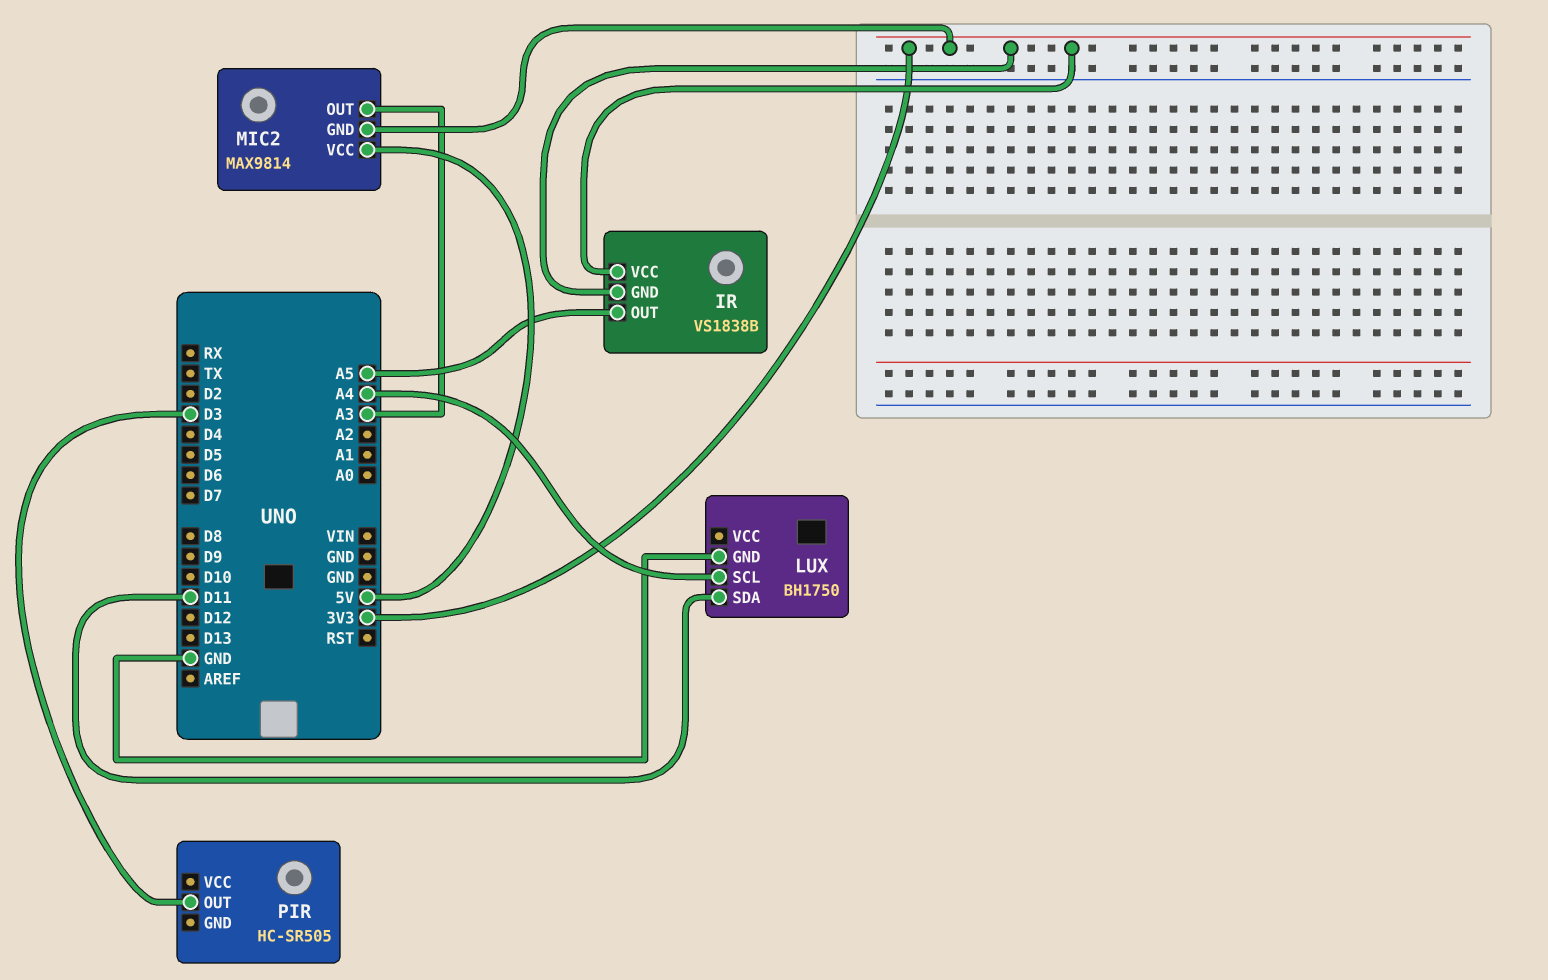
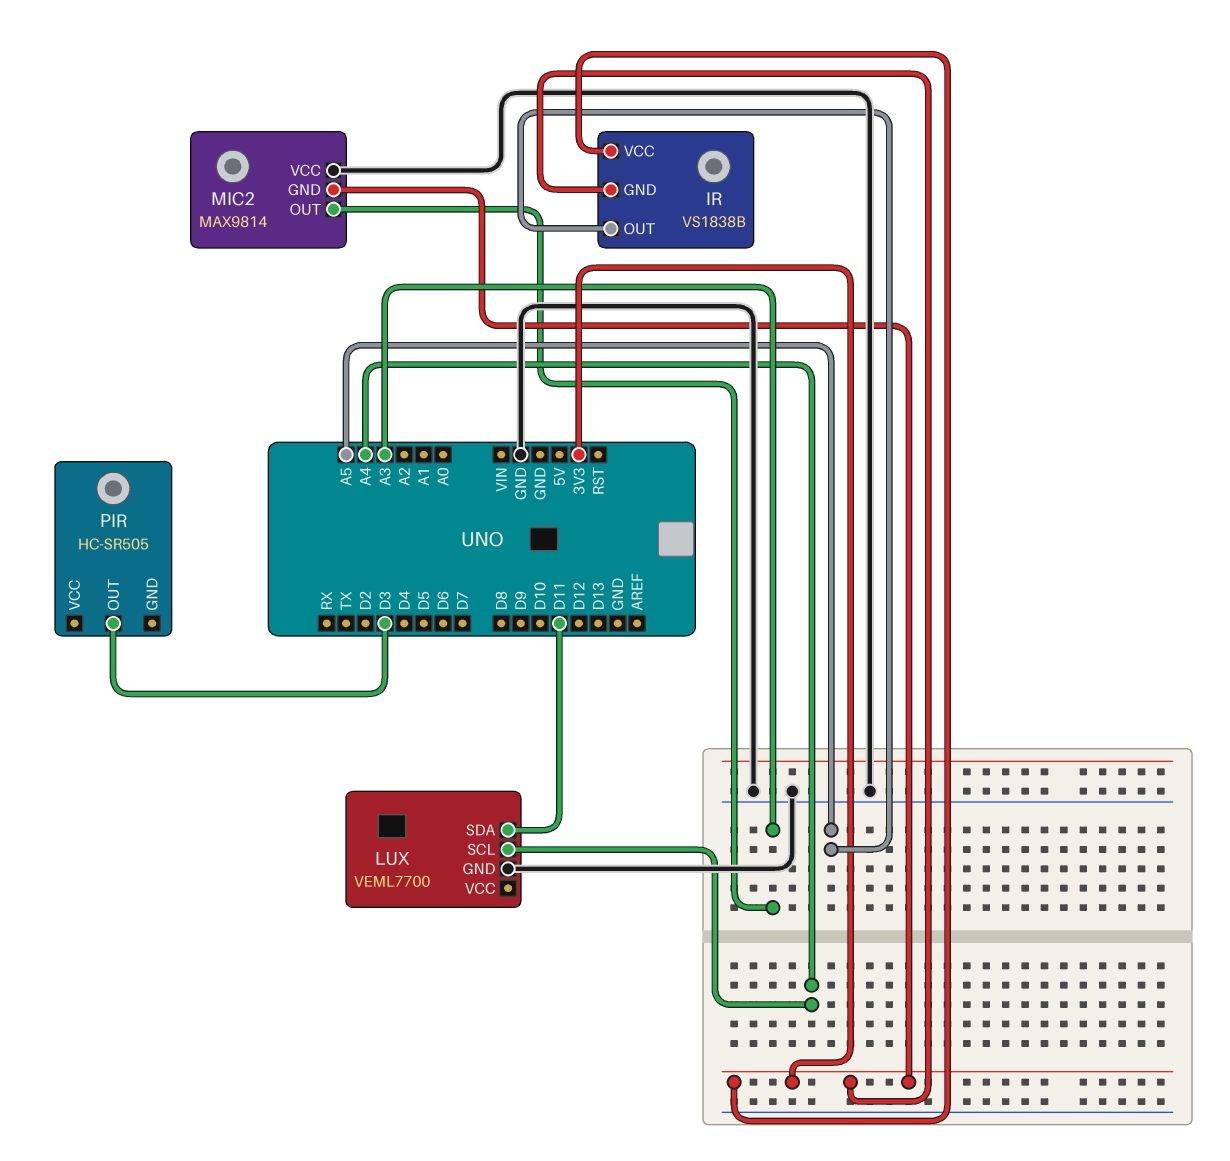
LUX: BH1750 -> VEML7700
MIC2 pin VCC: 5V -> GND

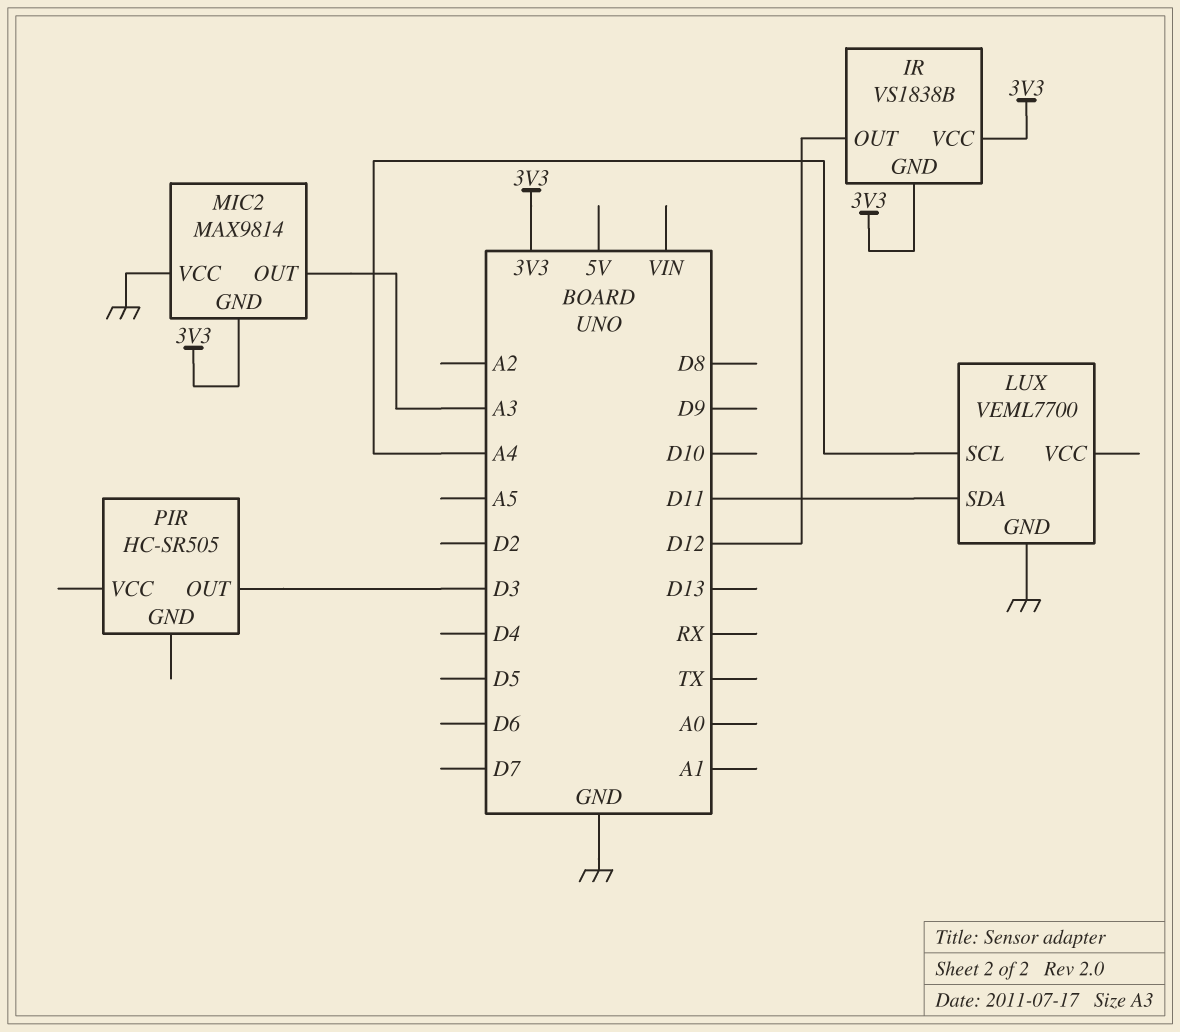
IR pin OUT: A5 -> D12

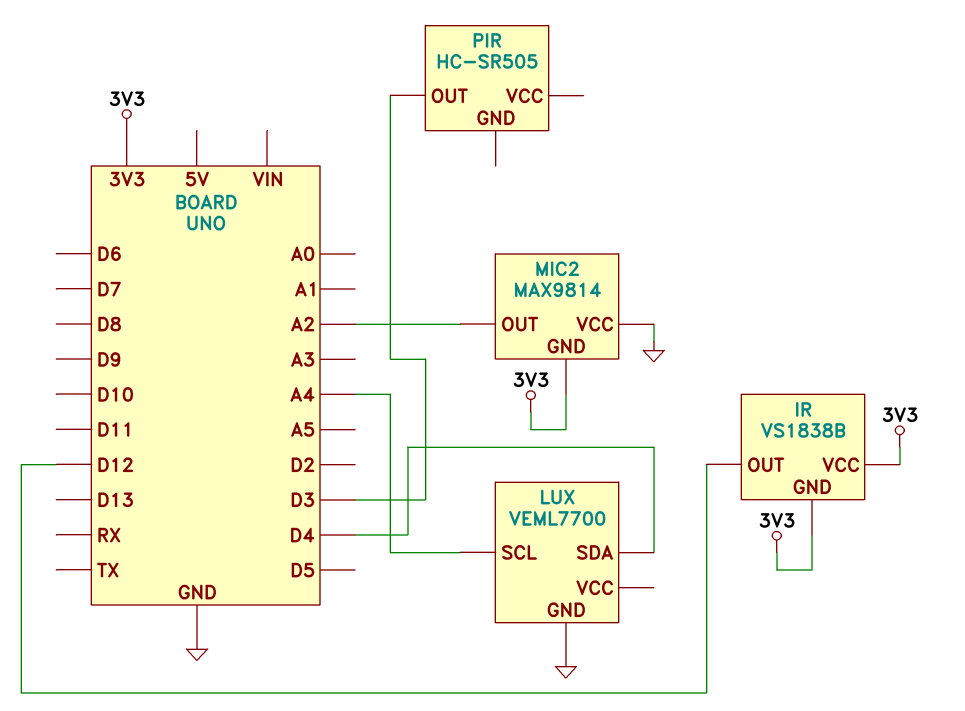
LUX pin SDA: D11 -> D4
MIC2 pin OUT: A3 -> A2

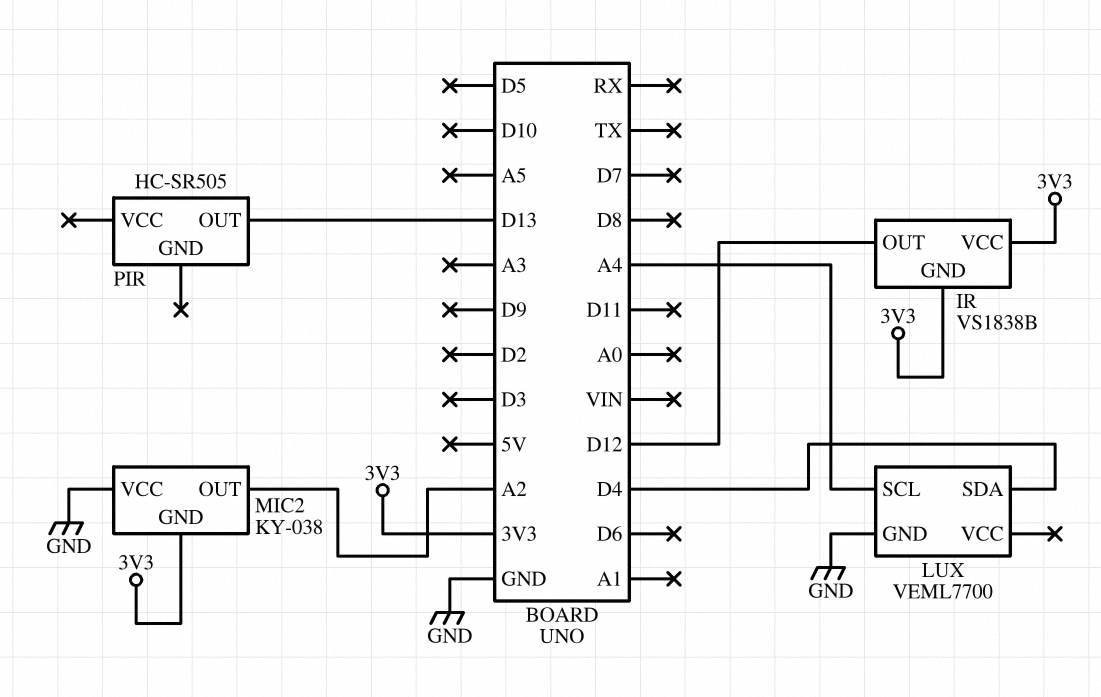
MIC2: MAX9814 -> KY-038
PIR pin OUT: D3 -> D13

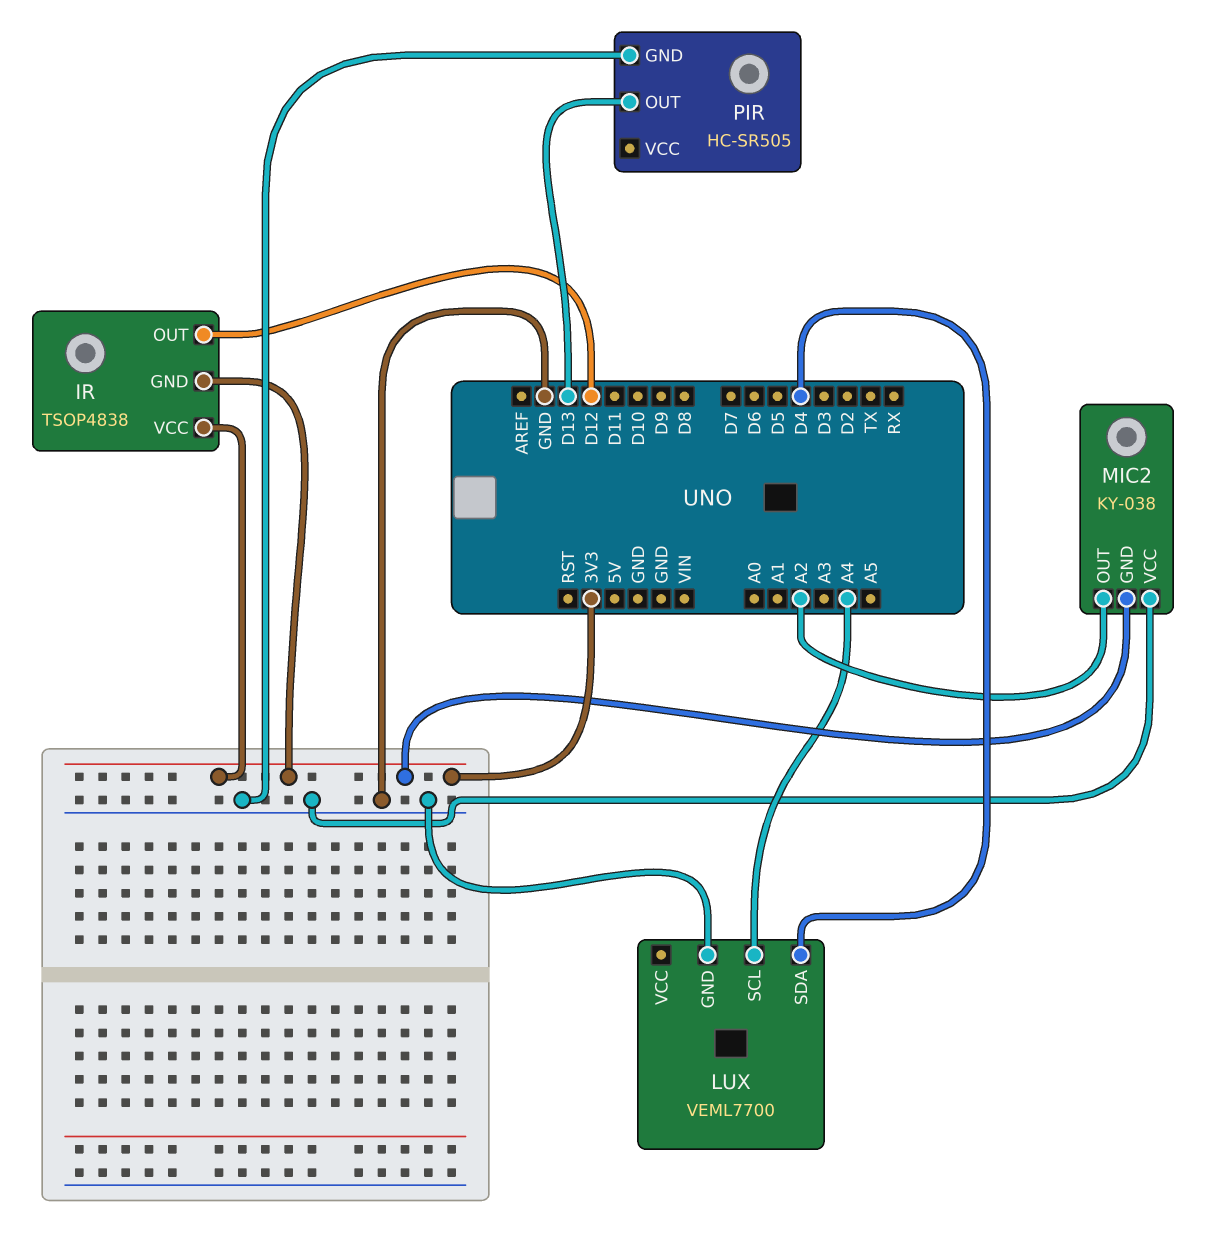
IR: VS1838B -> TSOP4838
PIR pin GND: none -> GND

